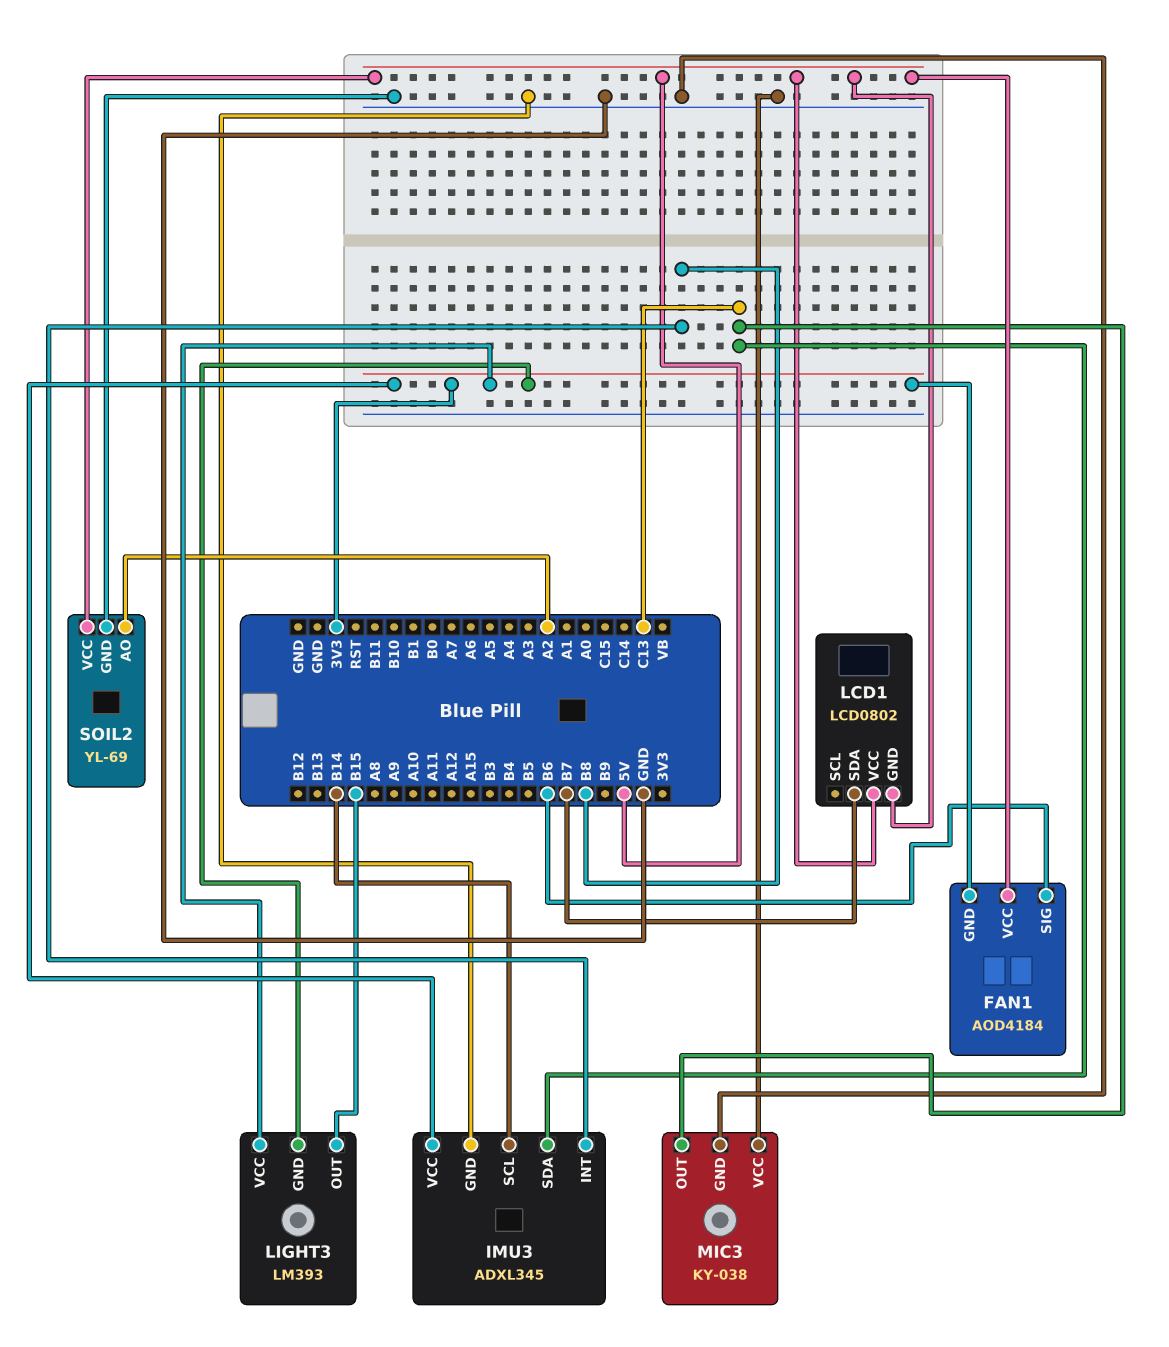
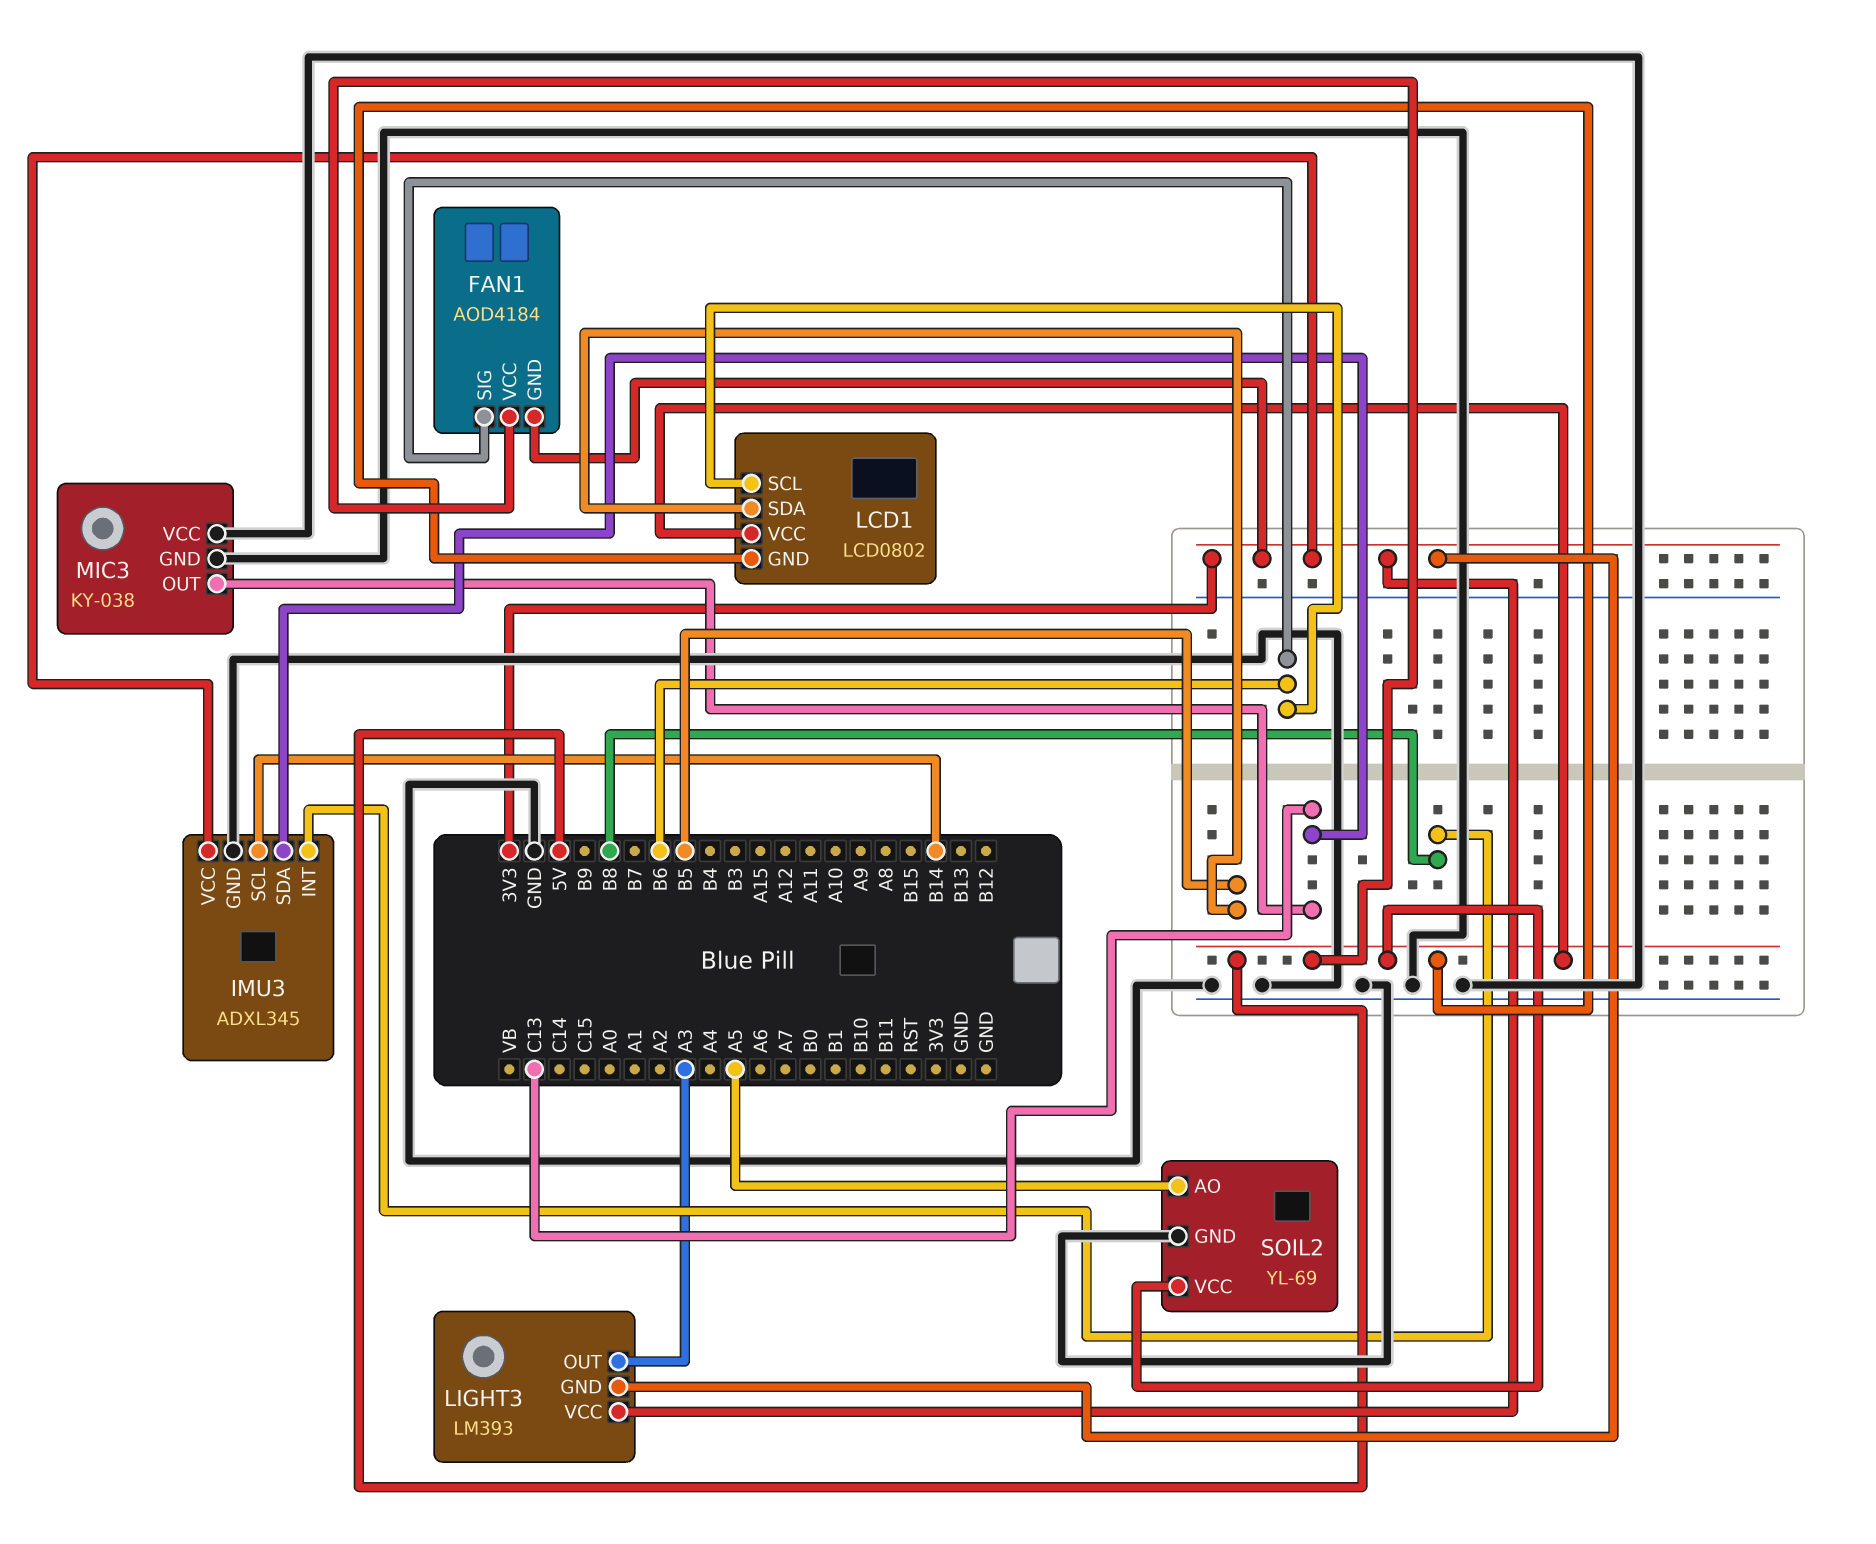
LCD1 pin SCL: none -> B6
LCD1 pin SDA: B7 -> B5
LIGHT3 pin OUT: B15 -> A3
SOIL2 pin AO: A2 -> A5

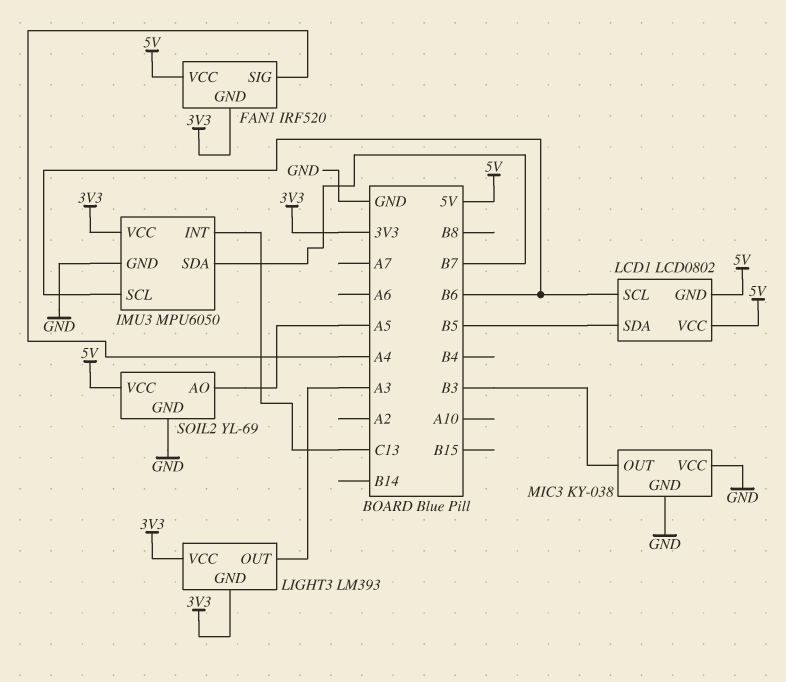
FAN1: AOD4184 -> IRF520
FAN1 pin SIG: B6 -> A4
IMU3: ADXL345 -> MPU6050
IMU3 pin INT: B8 -> C13
IMU3 pin SCL: B14 -> B6
IMU3 pin SDA: C13 -> B7
MIC3 pin OUT: C13 -> B3

